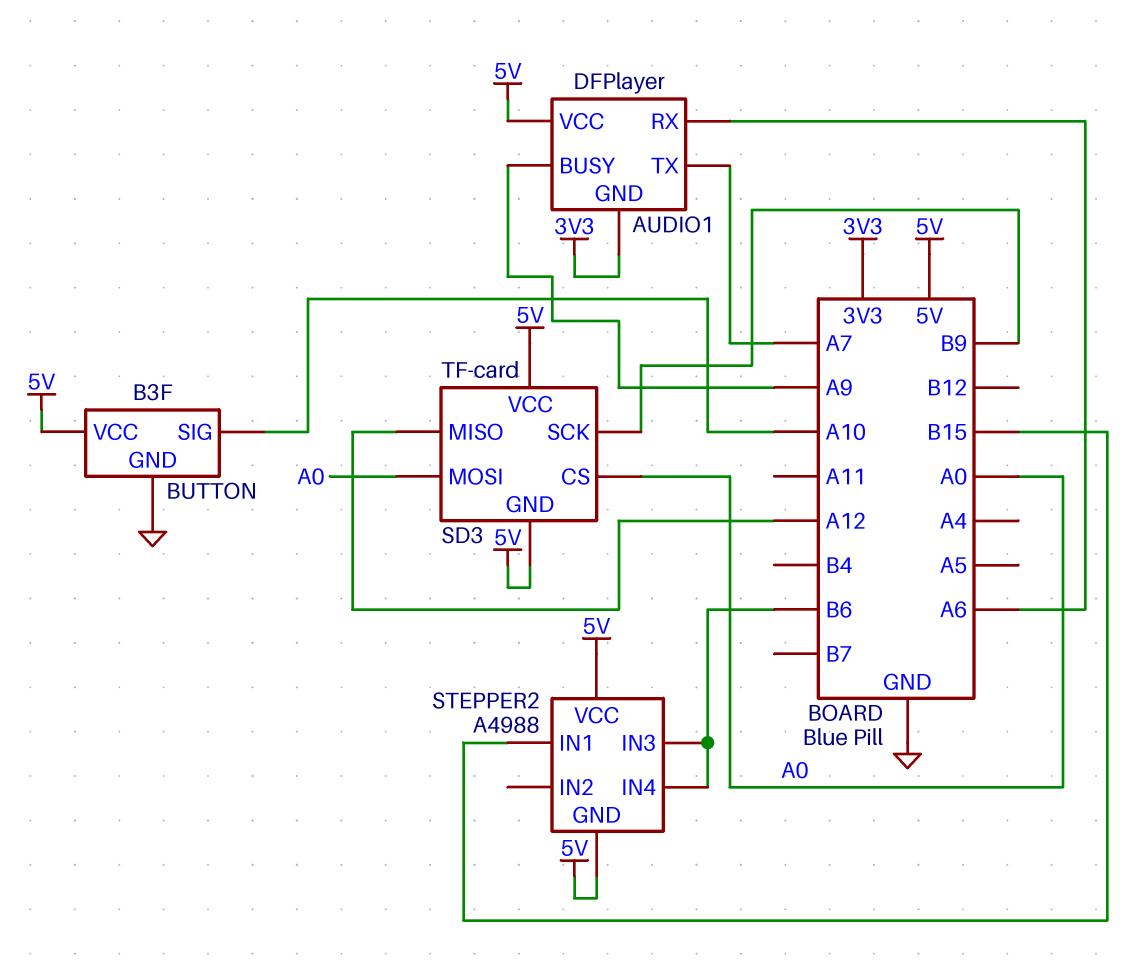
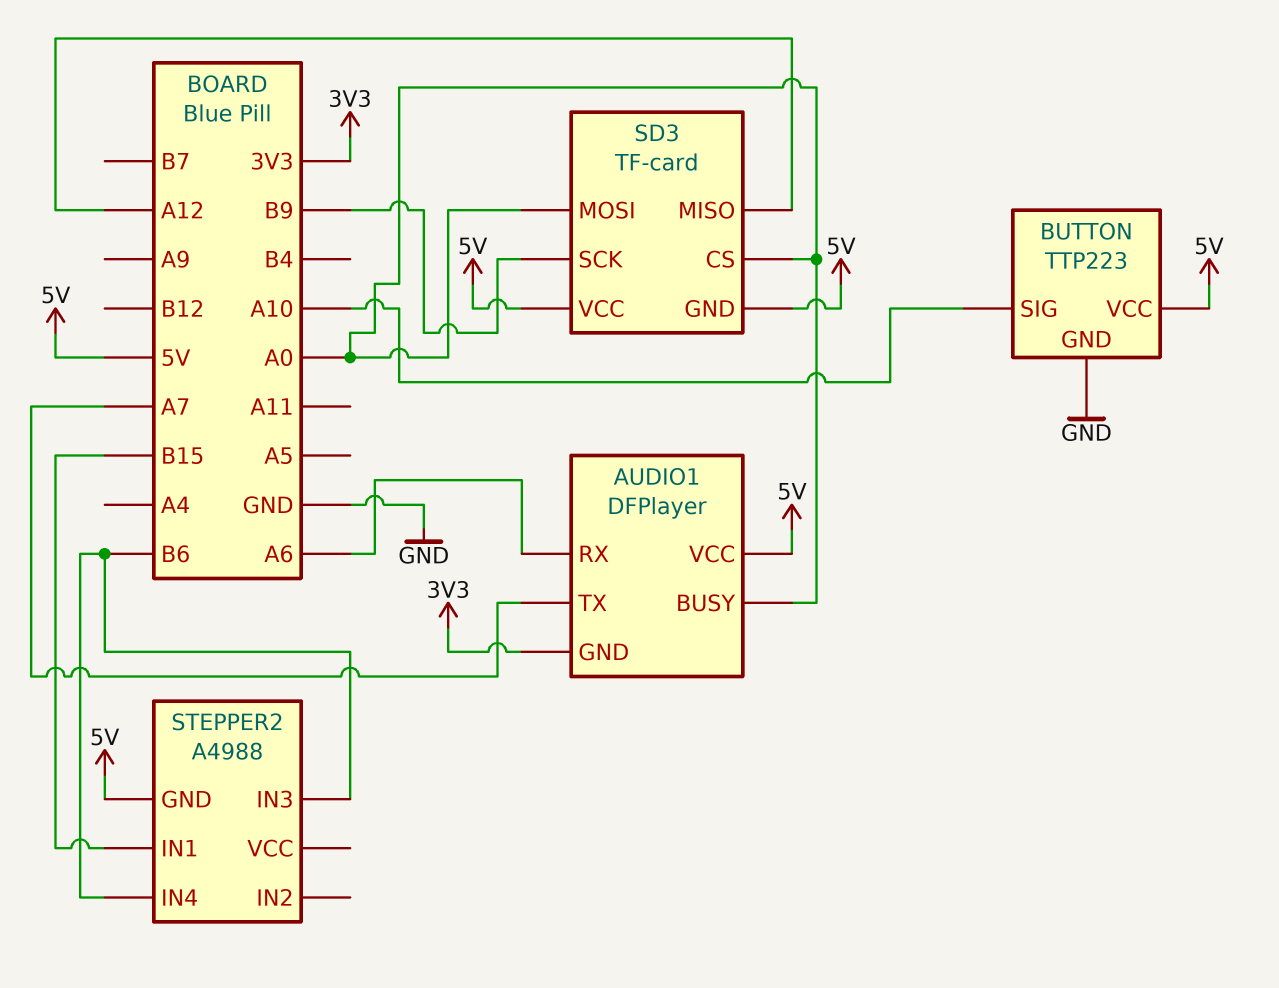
AUDIO1 pin BUSY: A9 -> A0
BUTTON: B3F -> TTP223
STEPPER2 pin VCC: 5V -> none

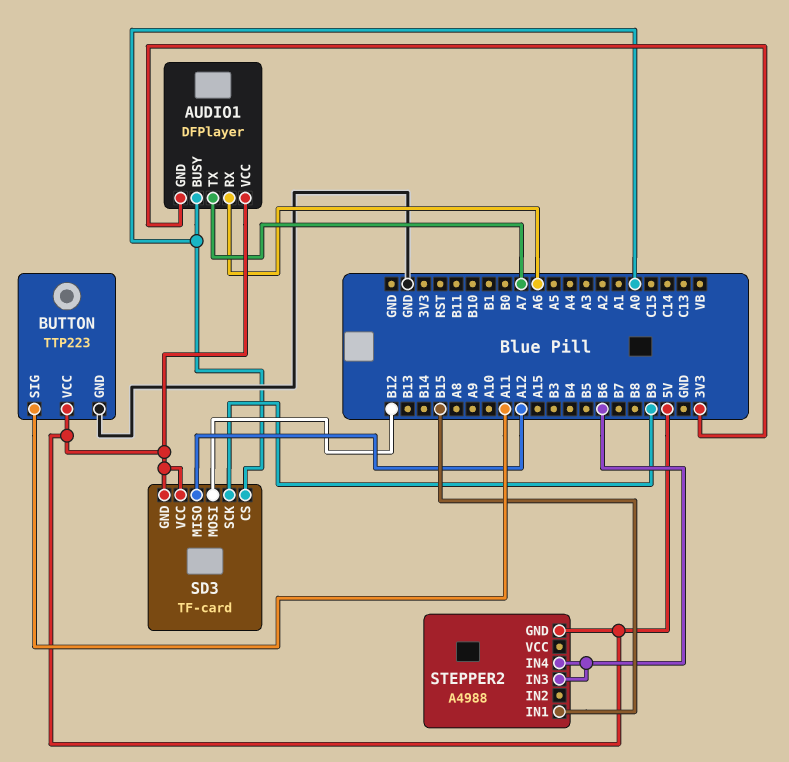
BUTTON pin SIG: A10 -> A11
SD3 pin MOSI: A0 -> B12

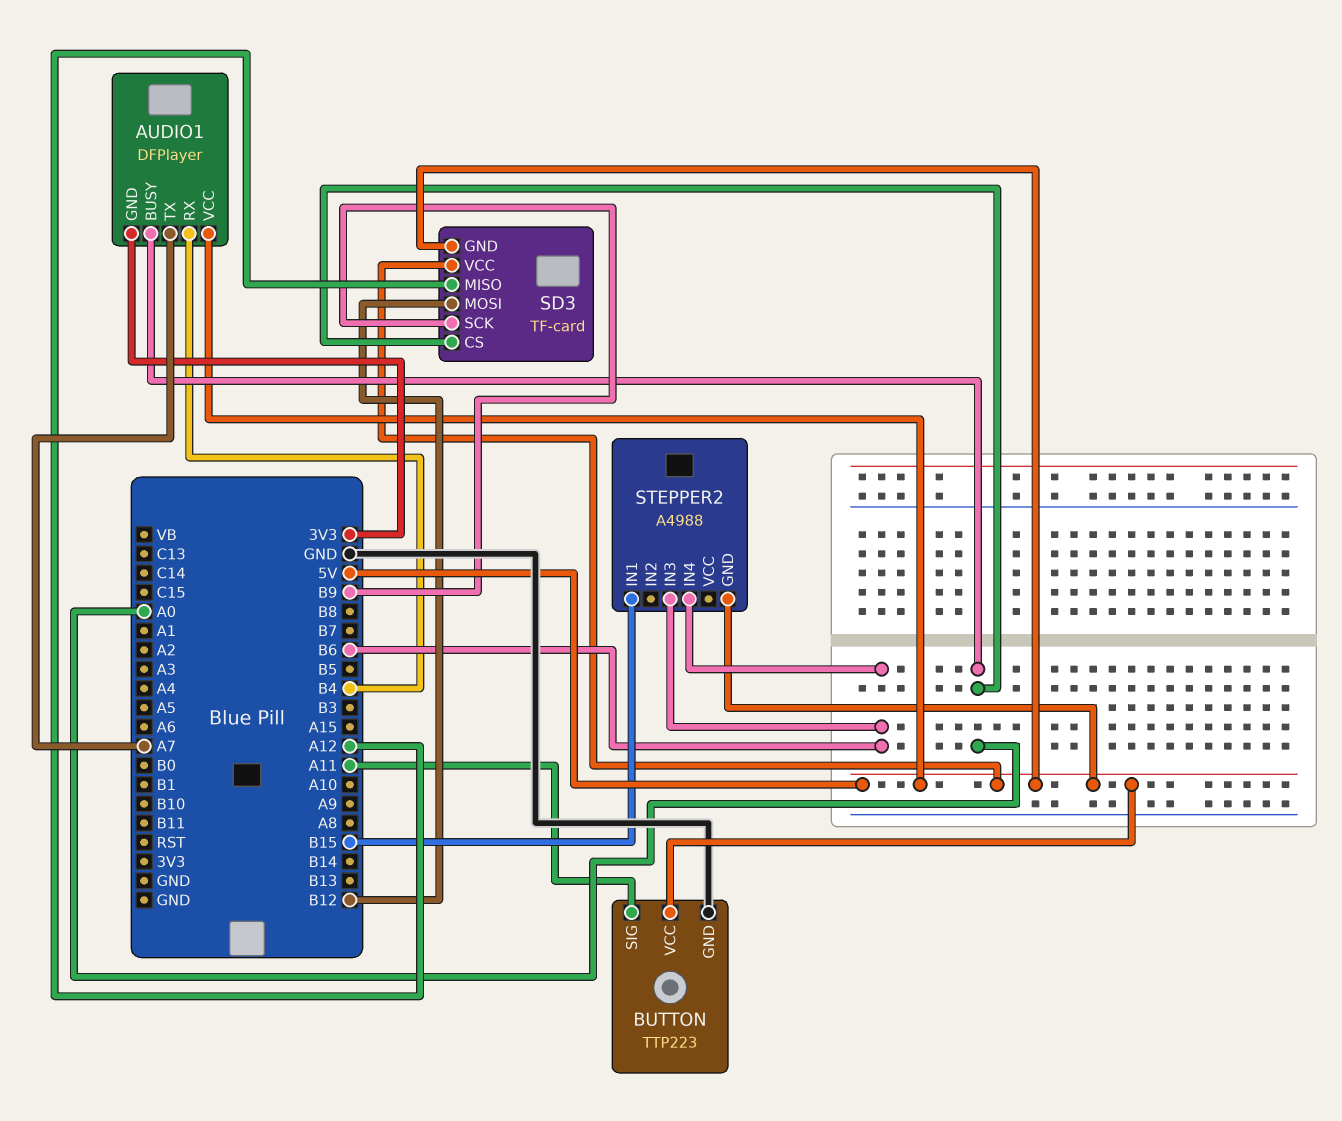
AUDIO1 pin RX: A6 -> B4

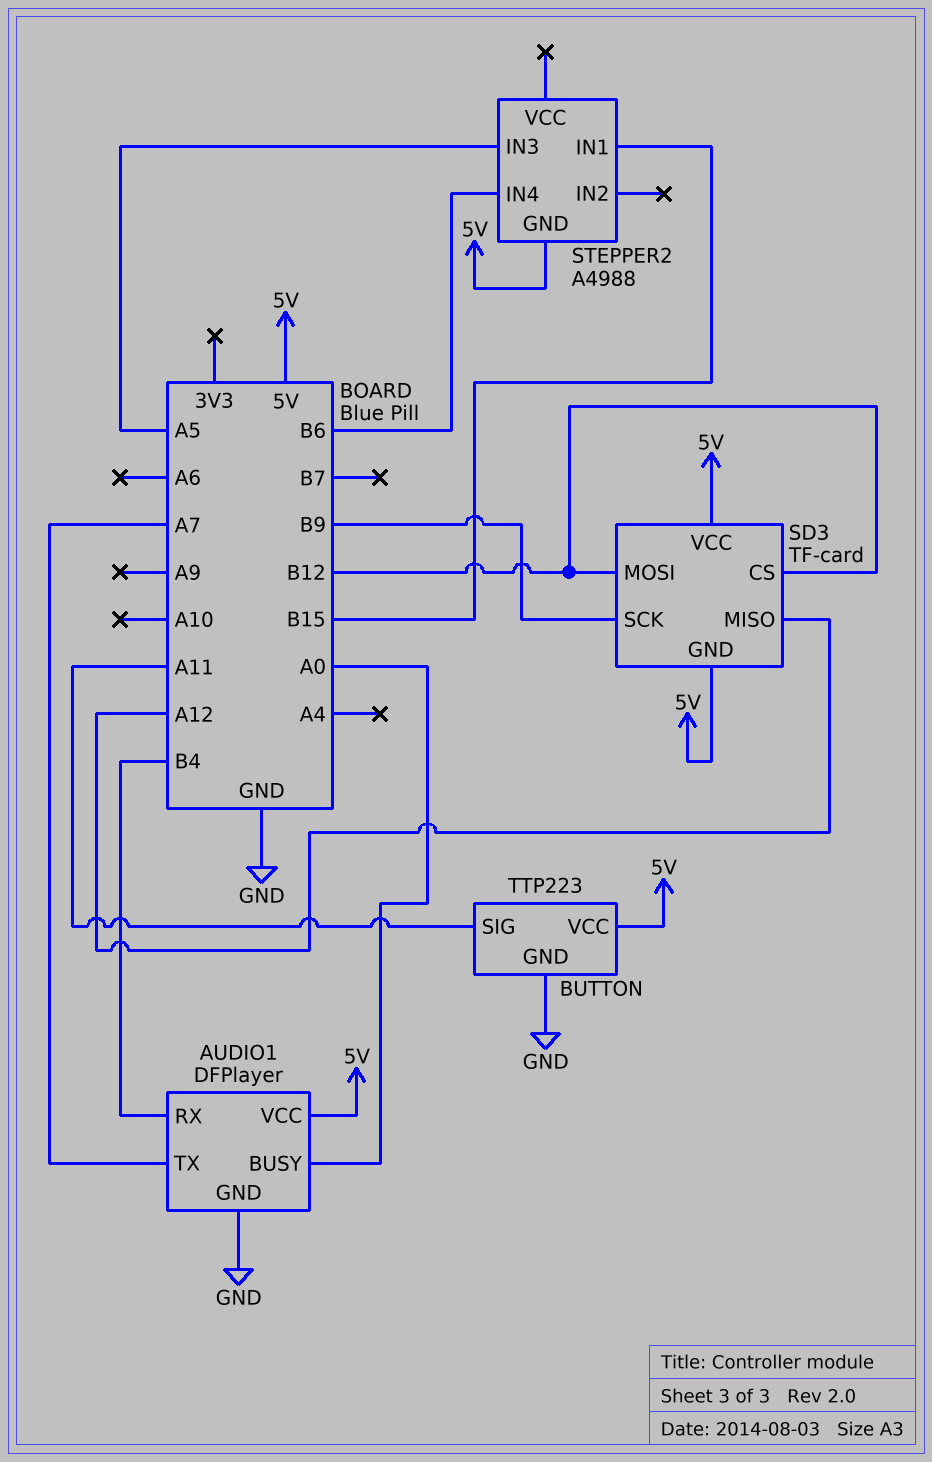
AUDIO1 pin GND: 3V3 -> GND
SD3 pin CS: A0 -> B12
STEPPER2 pin IN3: B6 -> A5

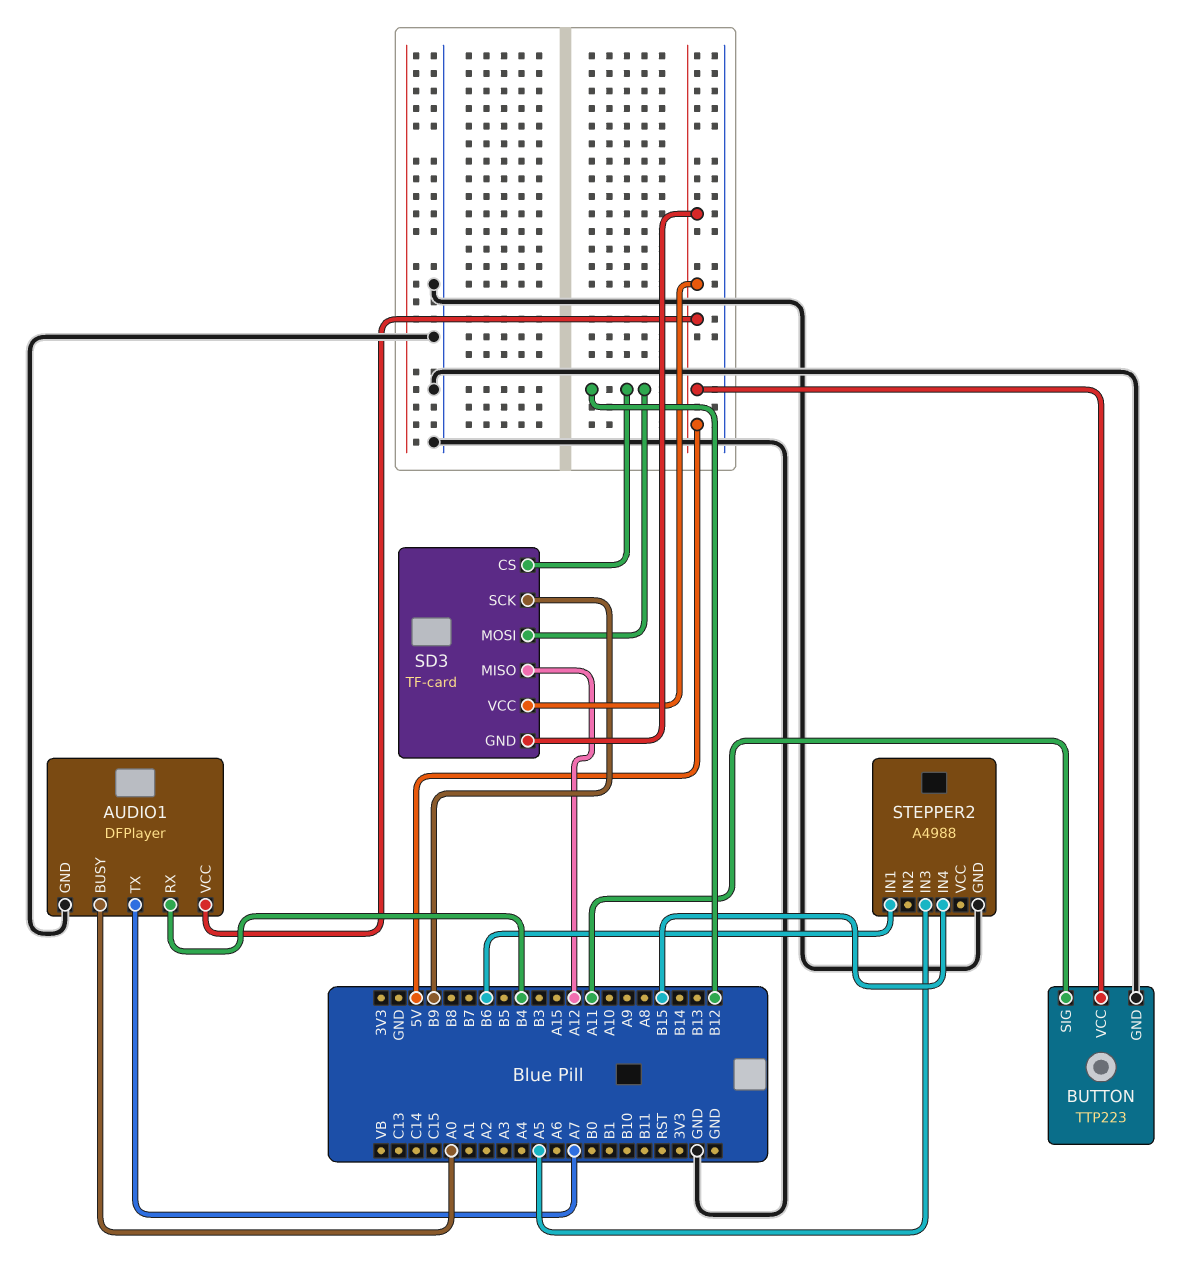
STEPPER2 pin GND: 5V -> GND
STEPPER2 pin IN1: B15 -> B6
STEPPER2 pin IN4: B6 -> B15

